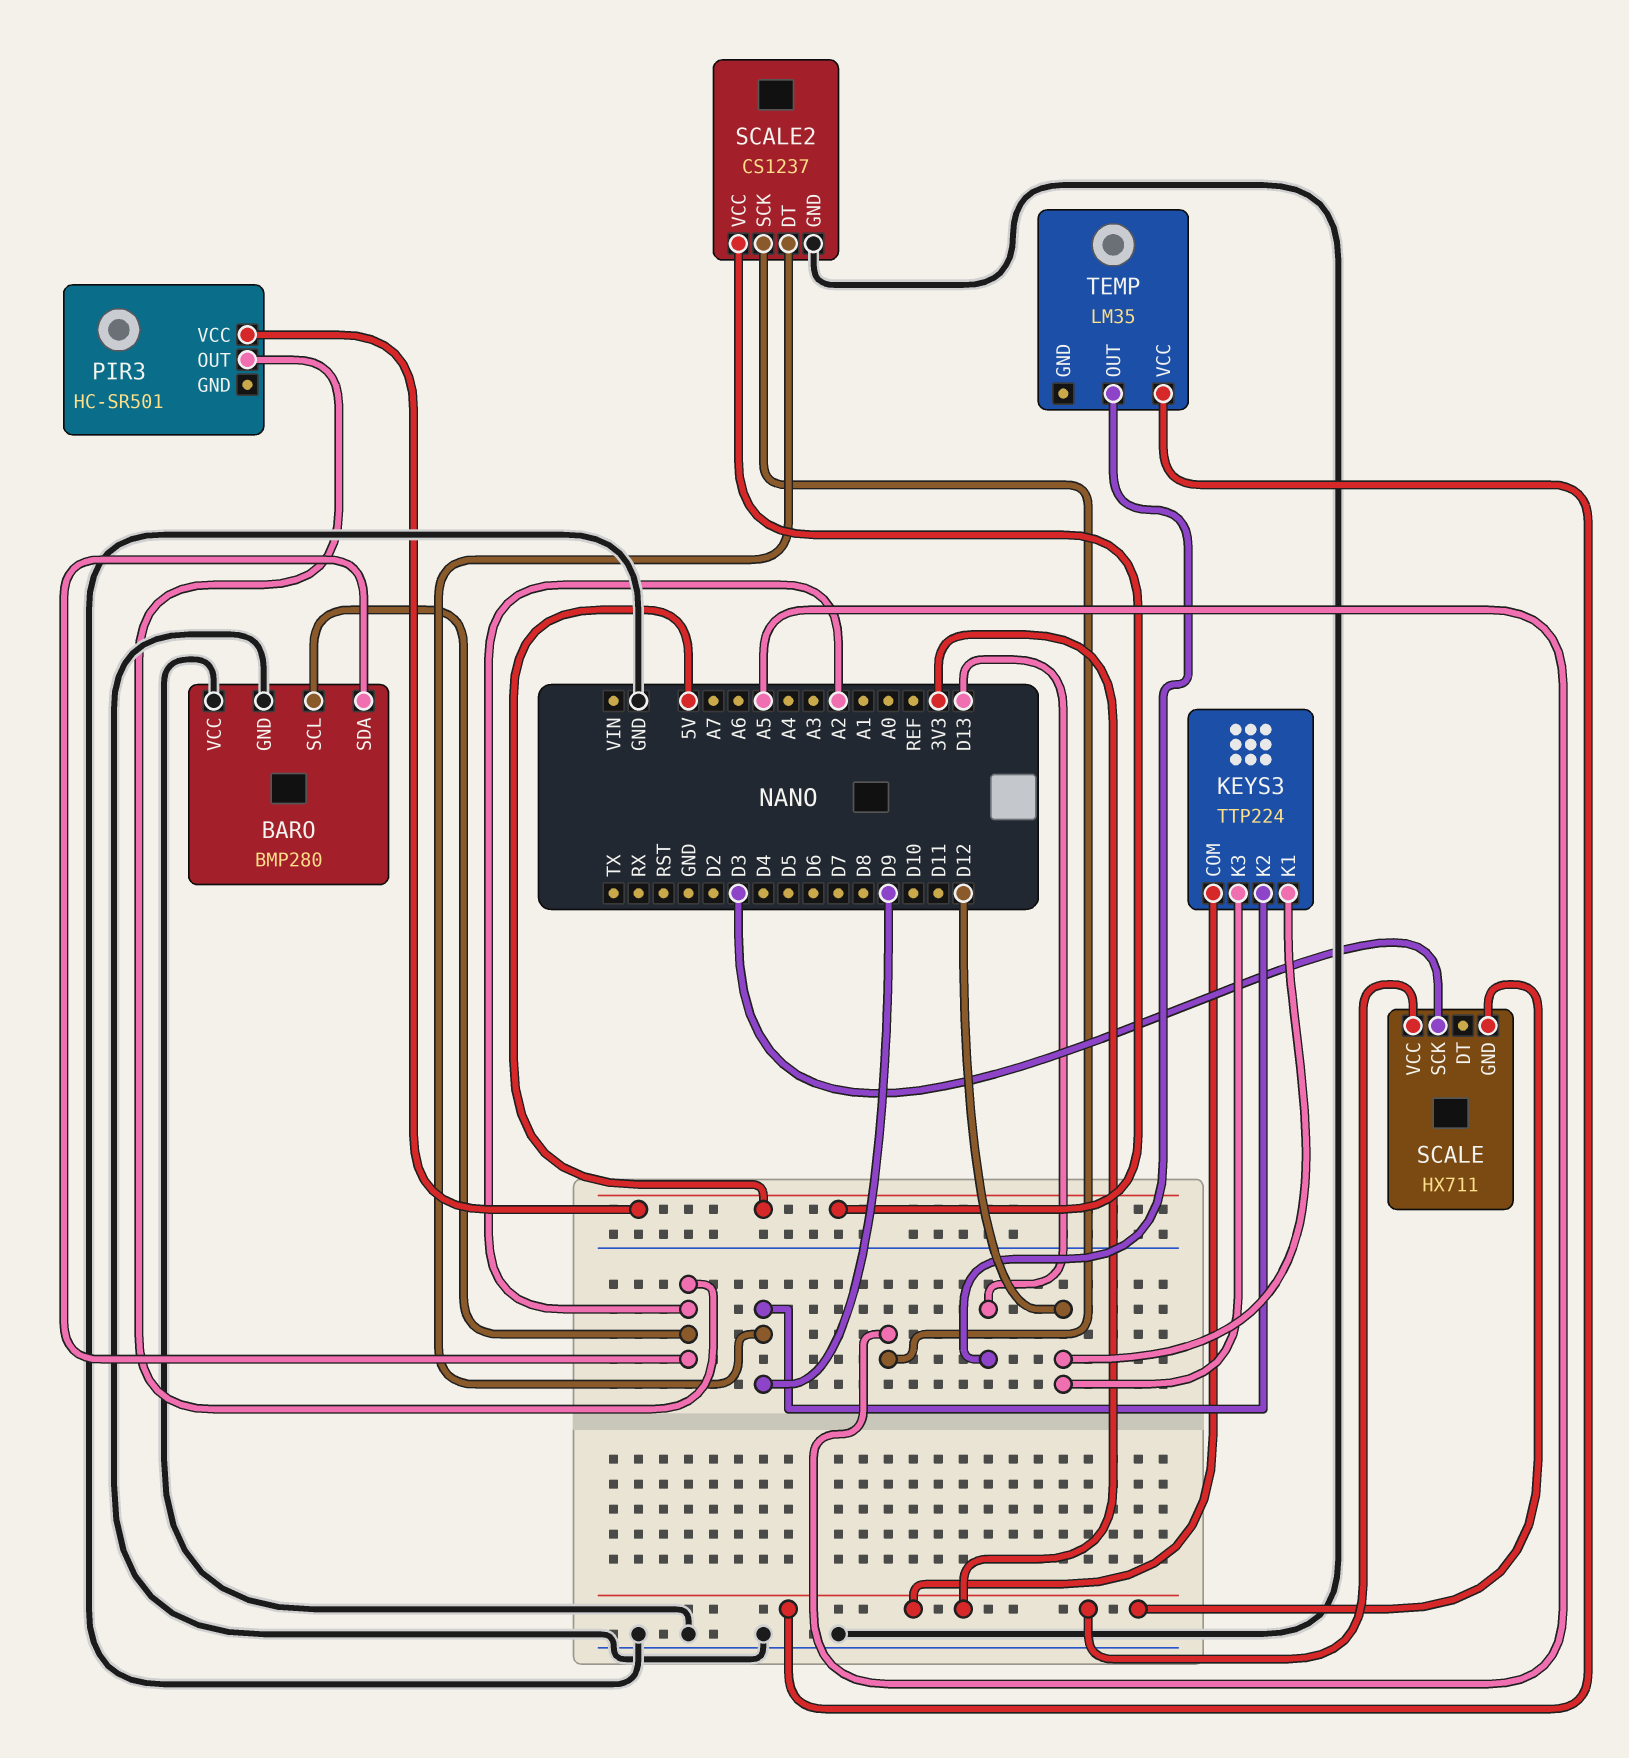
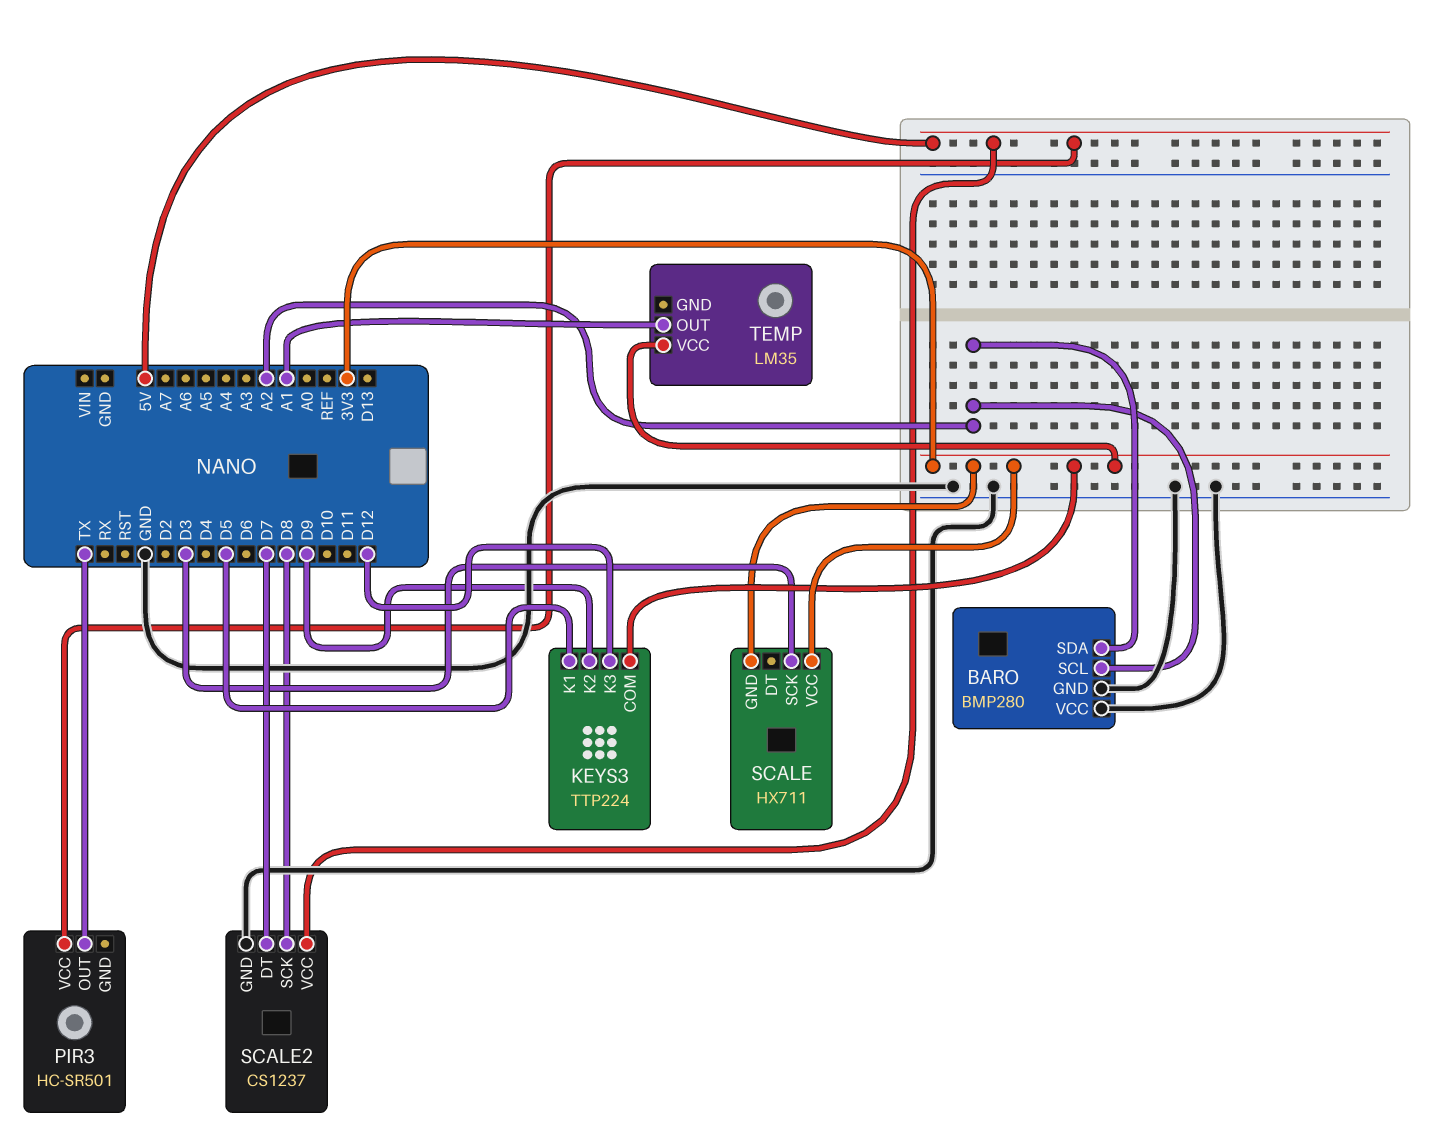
KEYS3 pin K1: D12 -> D5
PIR3 pin OUT: A2 -> TX
SCALE2 pin DT: D9 -> D7
SCALE2 pin SCK: A5 -> D8
TEMP pin OUT: D13 -> A1

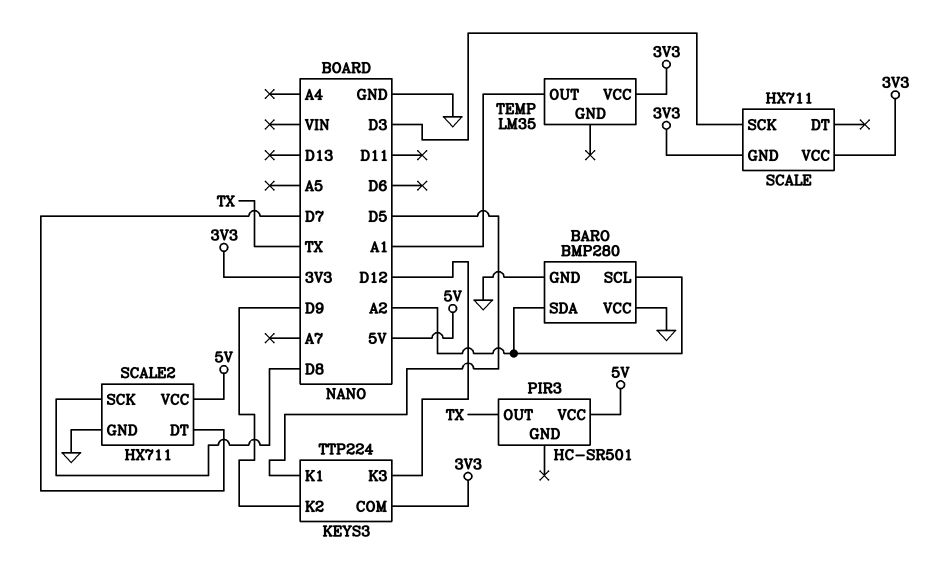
SCALE2: CS1237 -> HX711

